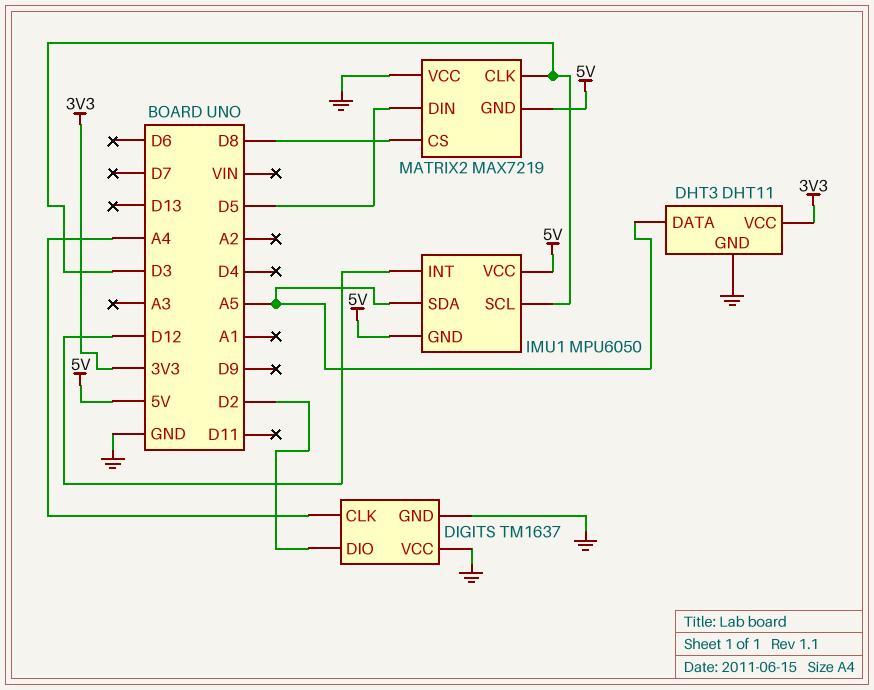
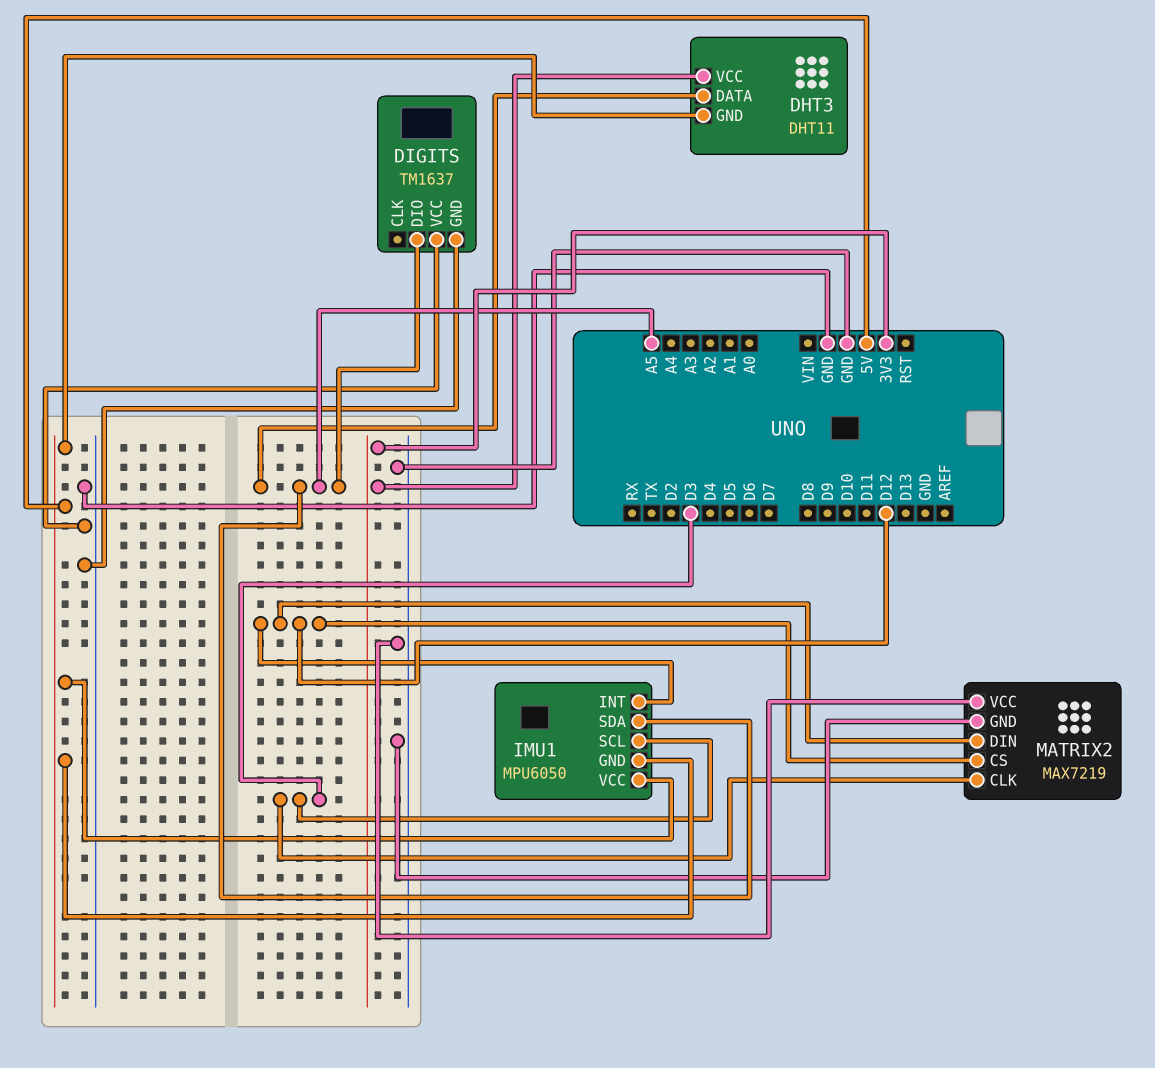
DHT3 pin GND: GND -> 5V
DIGITS pin CLK: A4 -> none
DIGITS pin DIO: D2 -> A5
MATRIX2 pin CS: D8 -> D12
MATRIX2 pin DIN: D5 -> D12
MATRIX2 pin GND: 5V -> GND

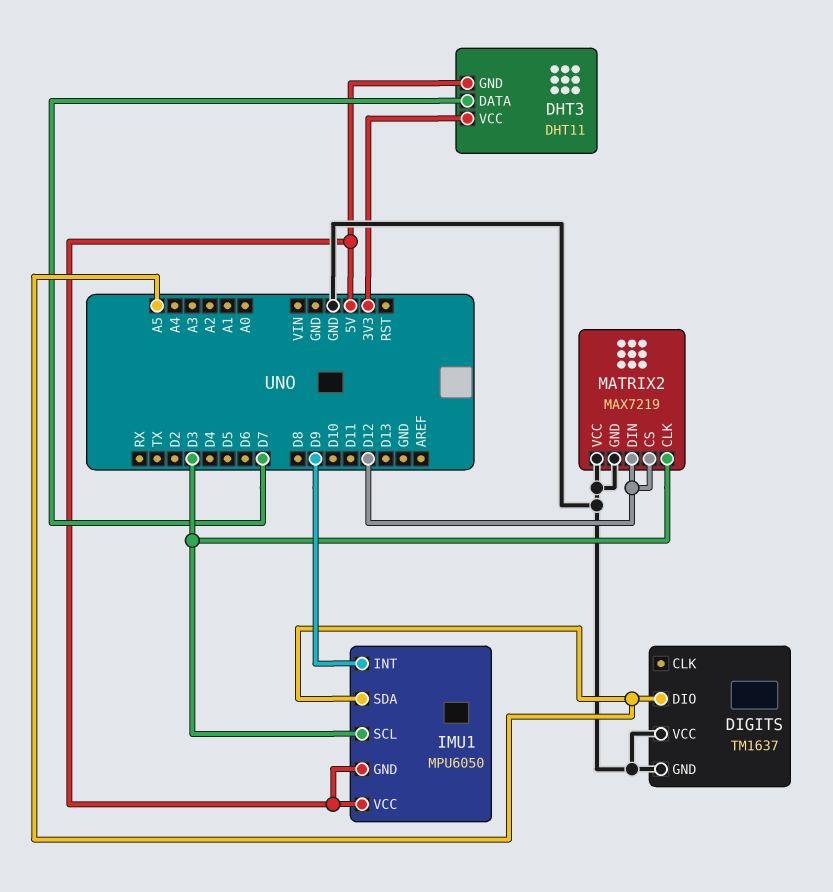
DHT3 pin DATA: A5 -> D7
IMU1 pin INT: D12 -> D9

